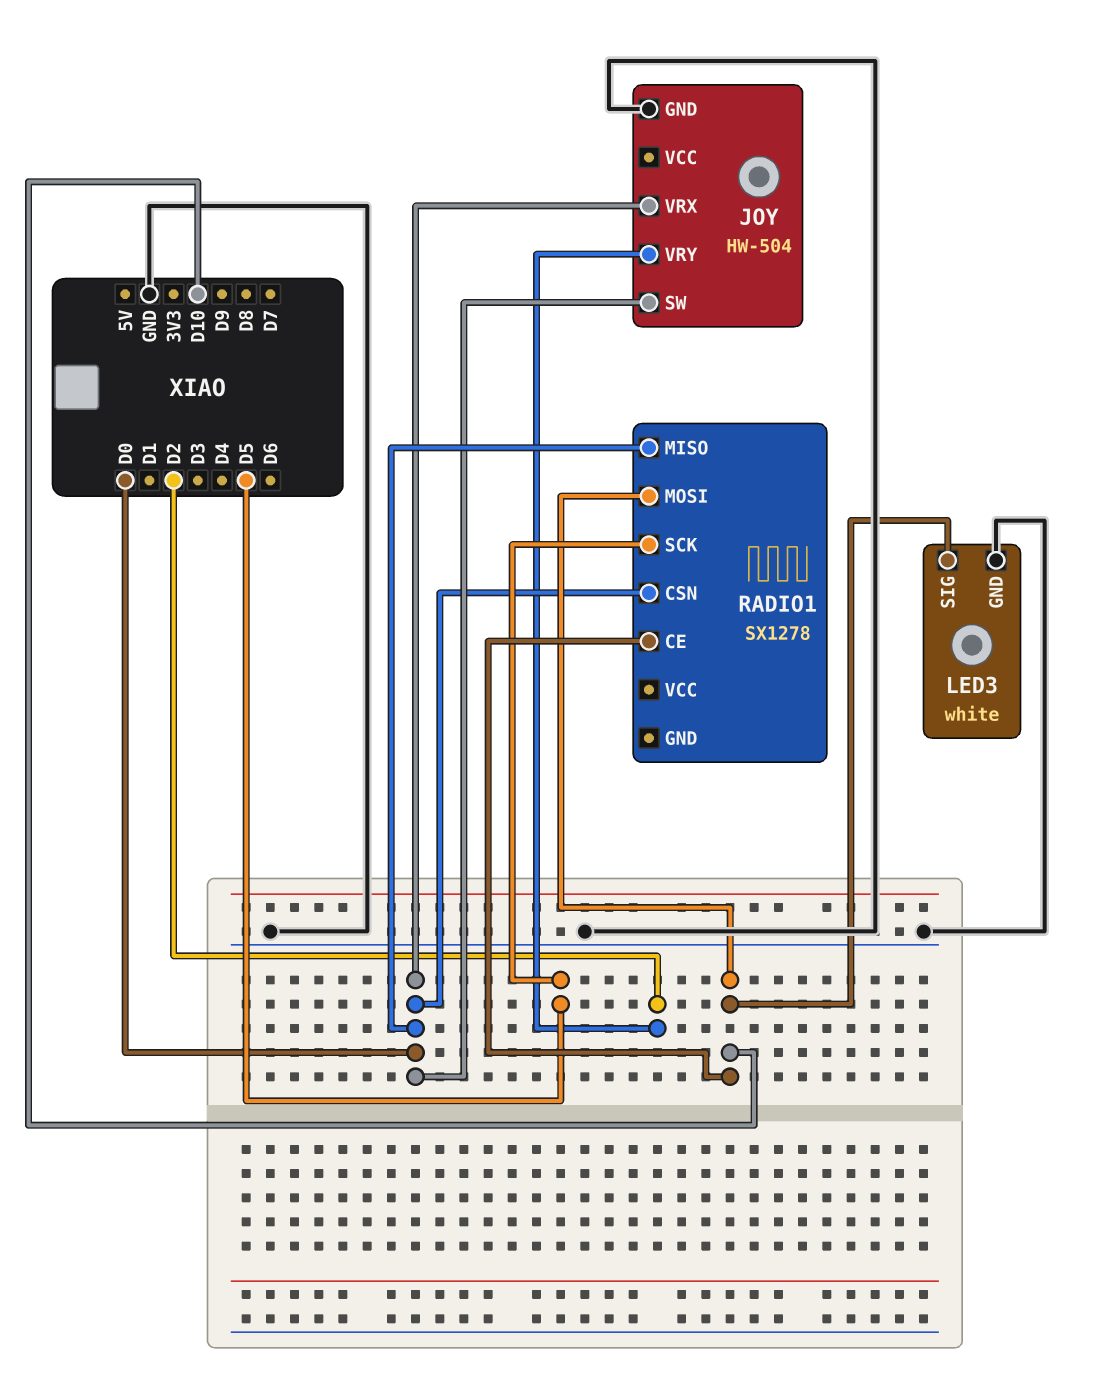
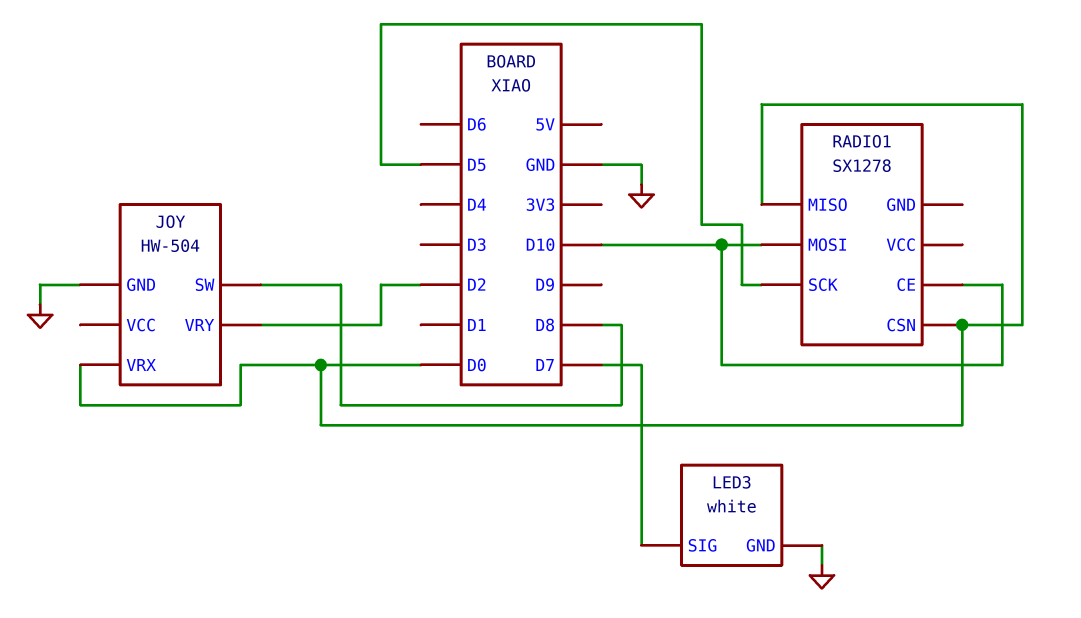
JOY pin SW: D0 -> D8
LED3 pin SIG: D10 -> D7

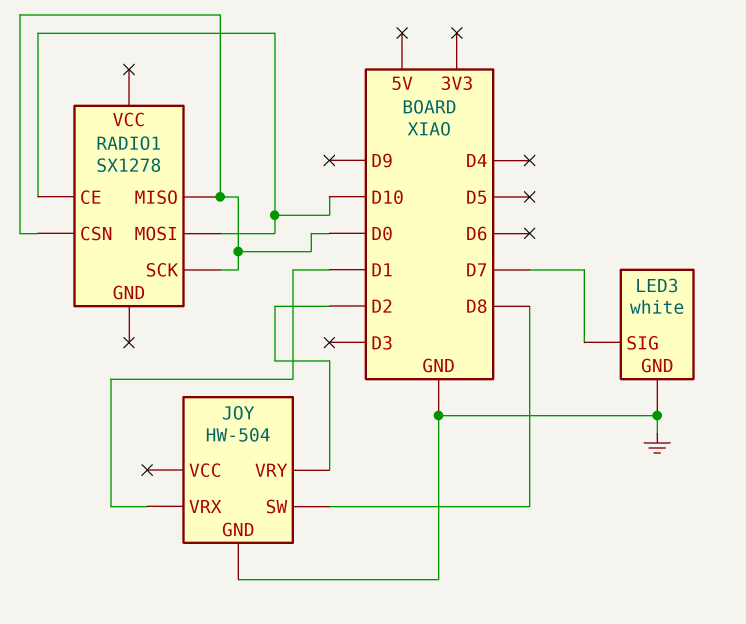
JOY pin VRX: D0 -> D1
RADIO1 pin SCK: D5 -> D0

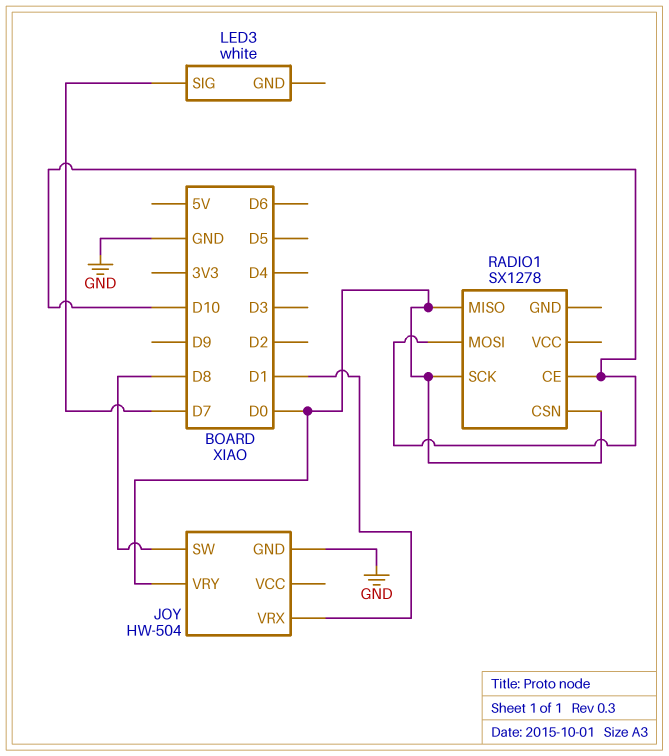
JOY pin VRY: D2 -> D0
LED3 pin GND: GND -> none

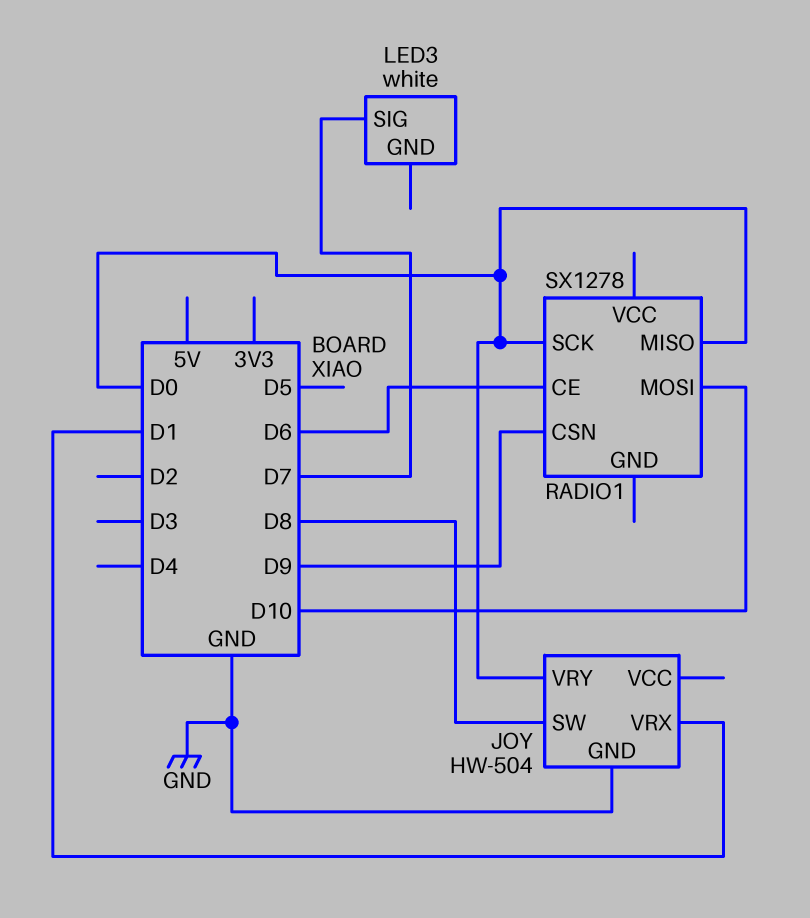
RADIO1 pin CE: D10 -> D6
RADIO1 pin CSN: D0 -> D9

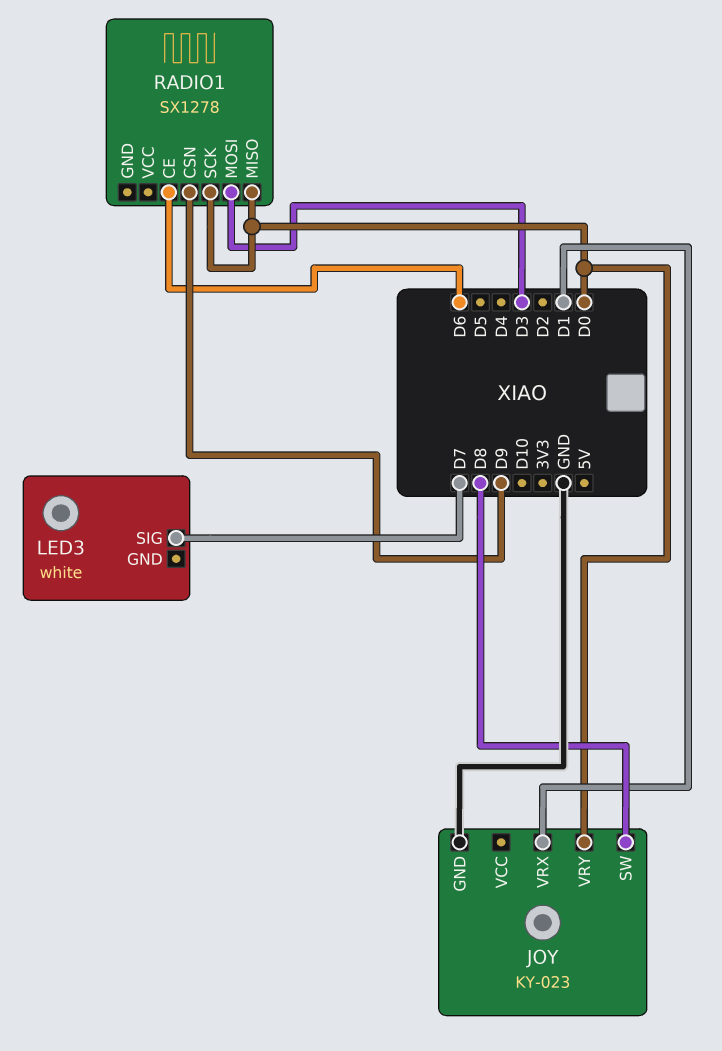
JOY: HW-504 -> KY-023
RADIO1 pin MOSI: D10 -> D3

